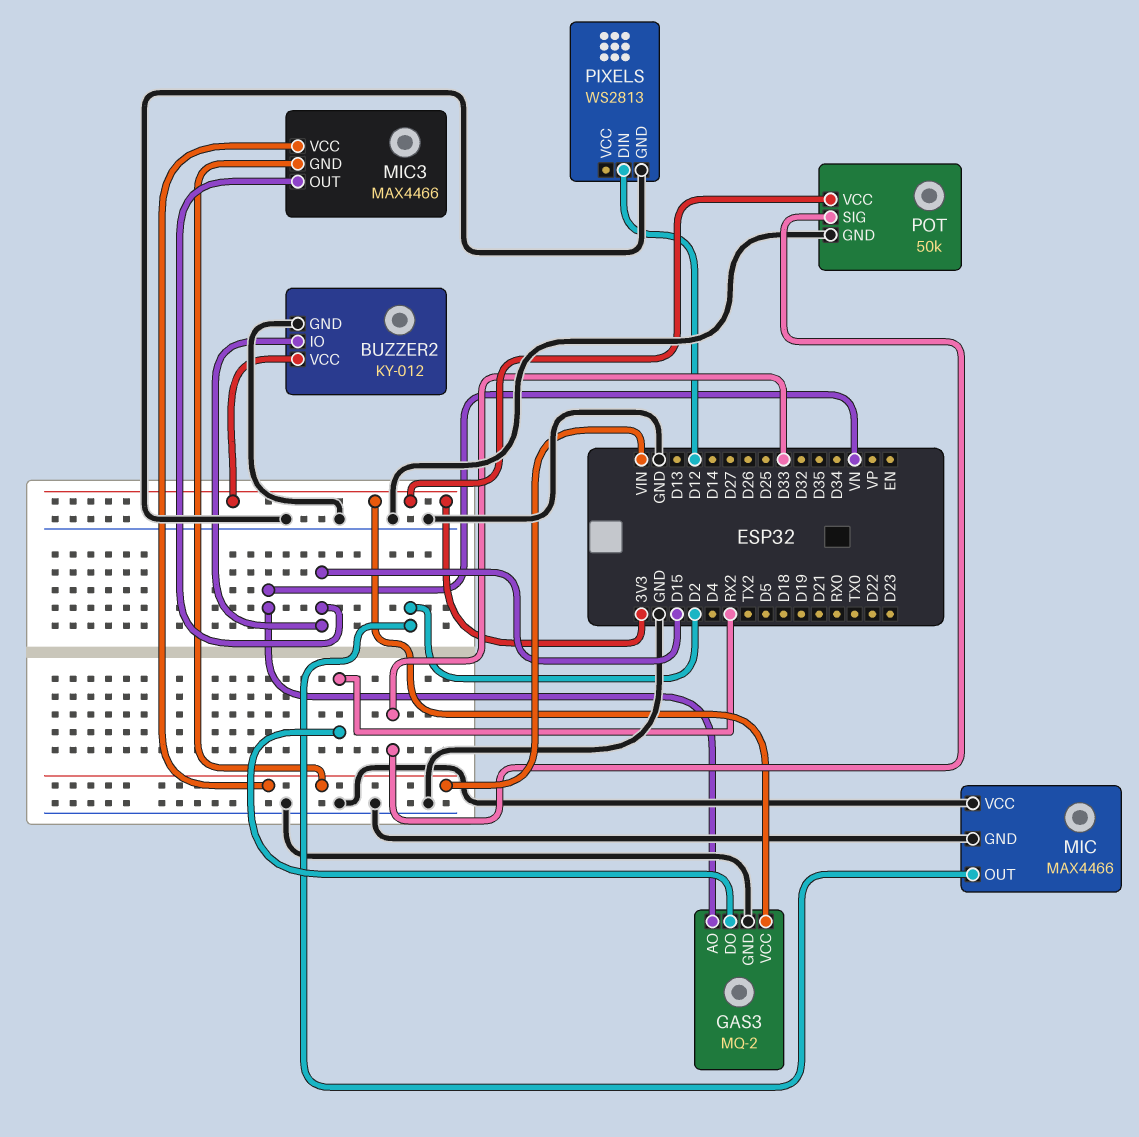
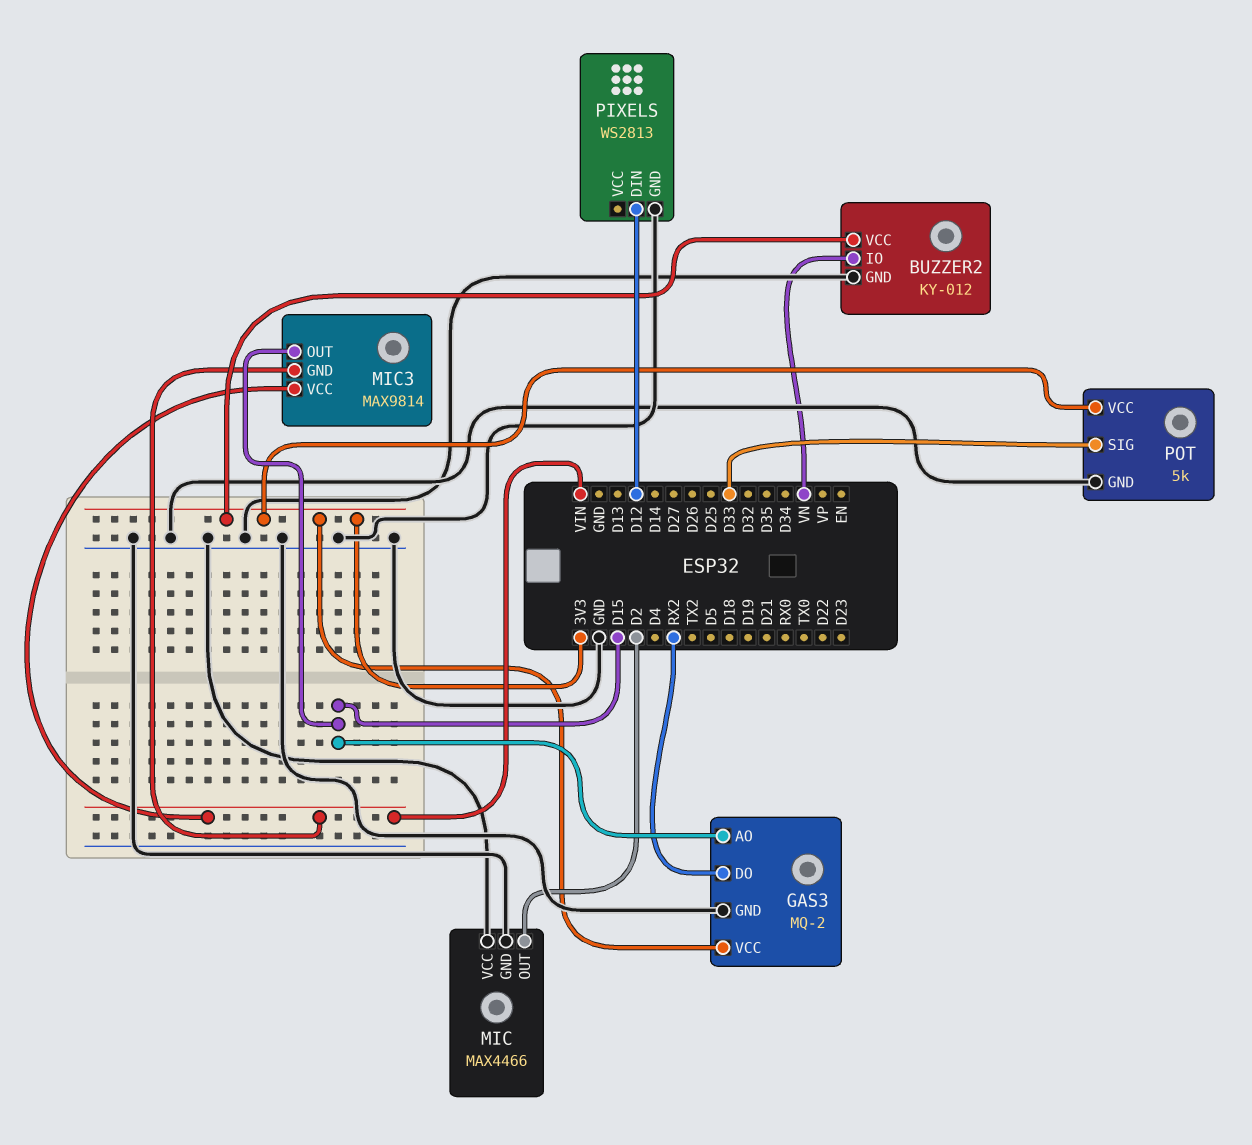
BUZZER2 pin IO: D15 -> VN
GAS3 pin AO: VN -> D15
MIC3: MAX4466 -> MAX9814
POT: 50k -> 5k

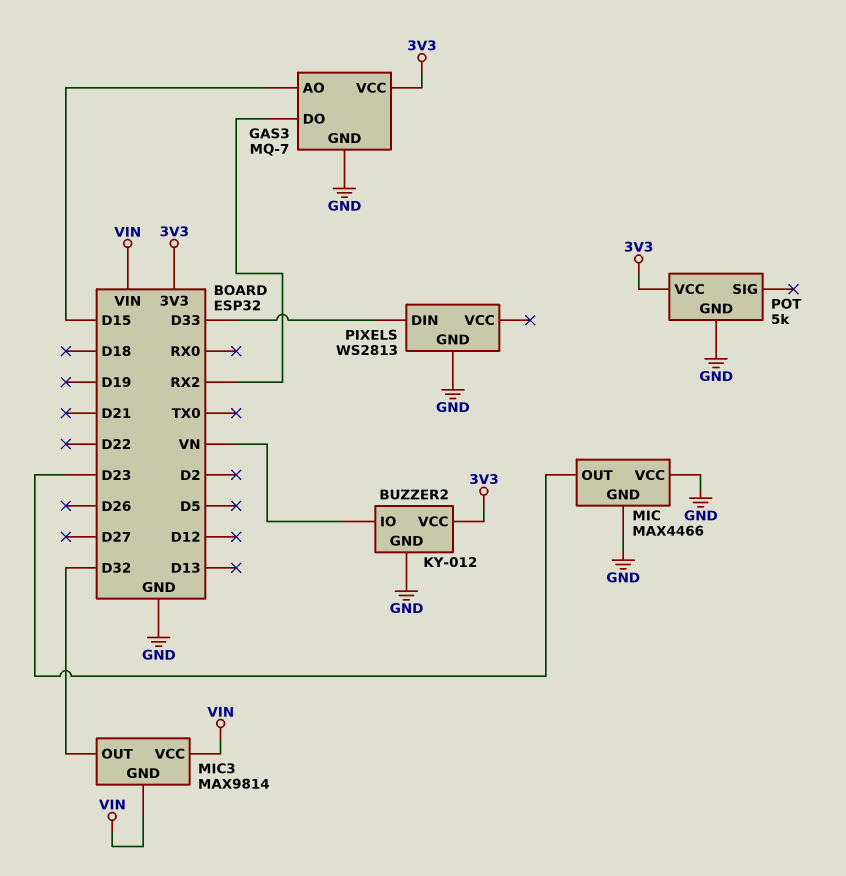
GAS3: MQ-2 -> MQ-7
MIC pin OUT: D2 -> D23
MIC3 pin OUT: D15 -> D32
PIXELS pin DIN: D12 -> D33
POT pin SIG: D33 -> none

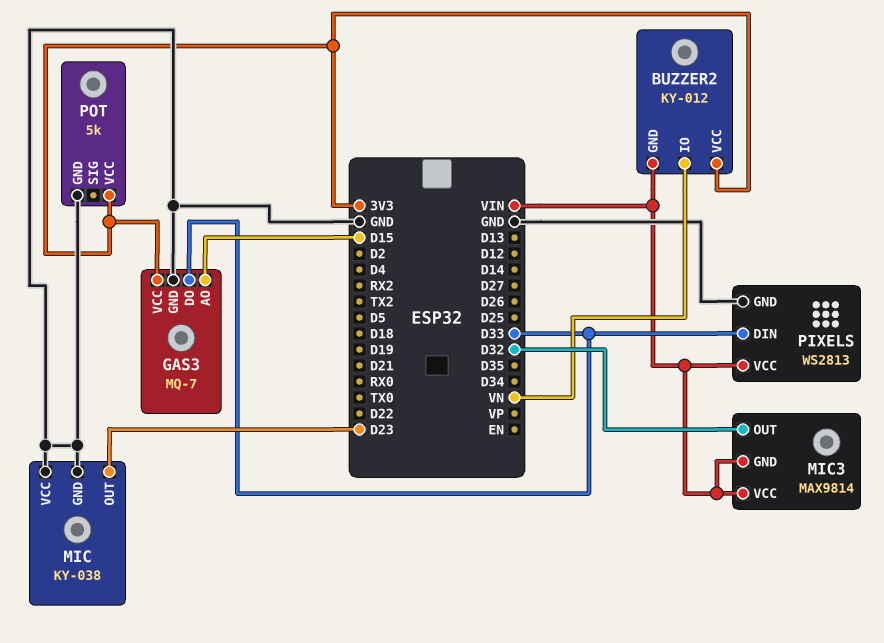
BUZZER2 pin GND: GND -> VIN
GAS3 pin DO: RX2 -> D33
MIC: MAX4466 -> KY-038
PIXELS pin VCC: none -> VIN

